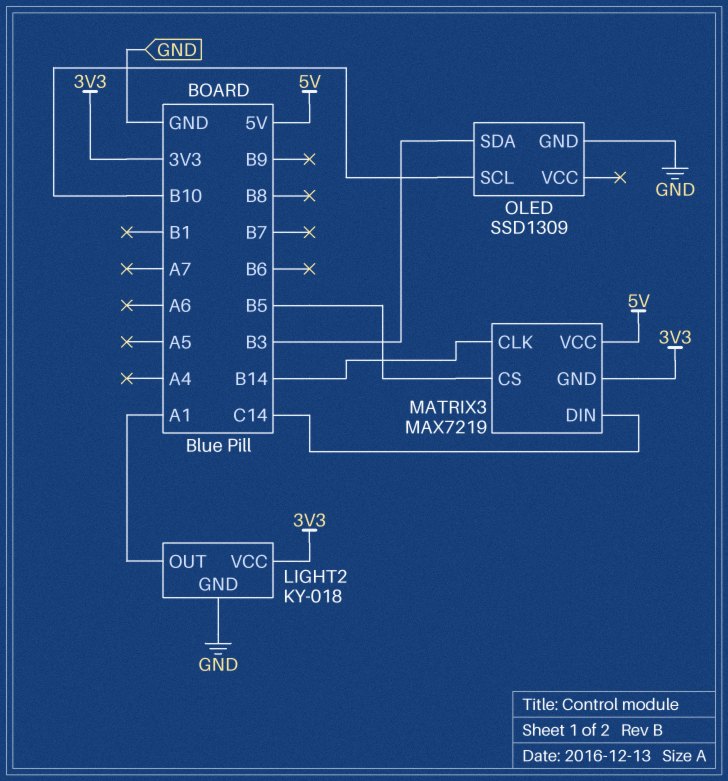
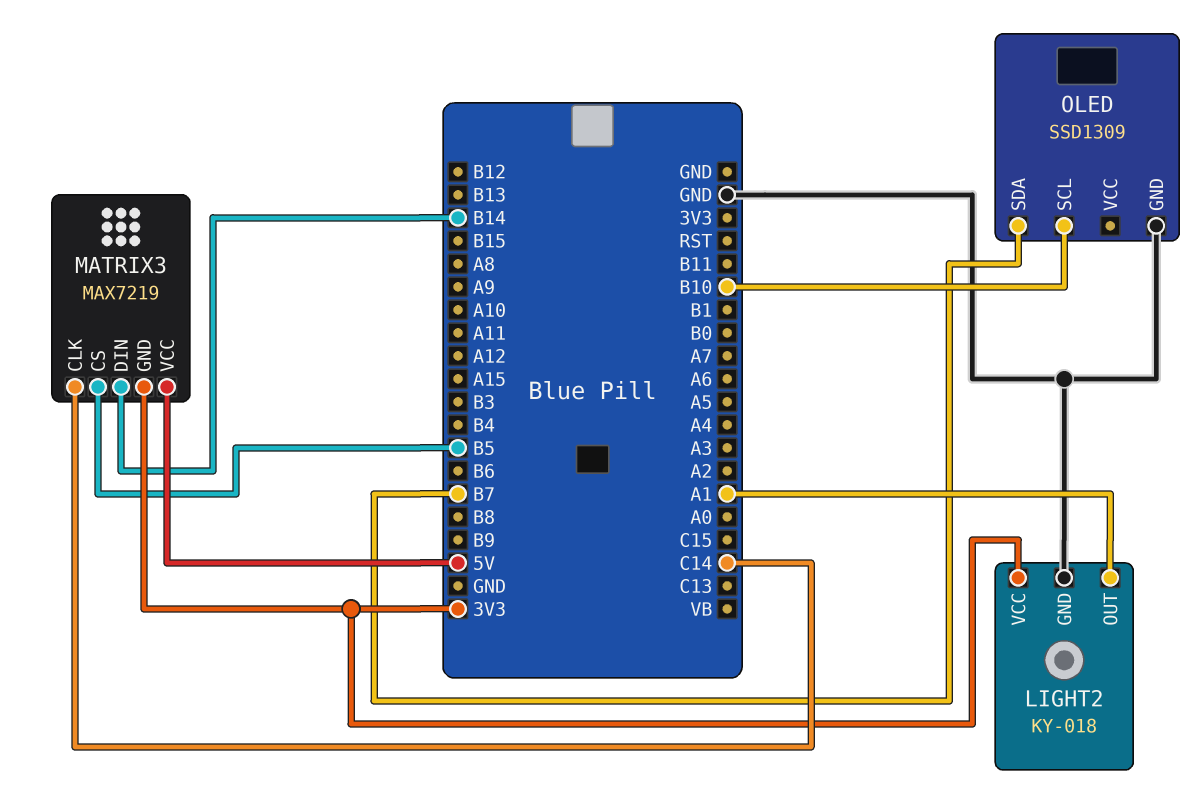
MATRIX3 pin CLK: B14 -> C14
MATRIX3 pin DIN: C14 -> B14
OLED pin SDA: B3 -> B7

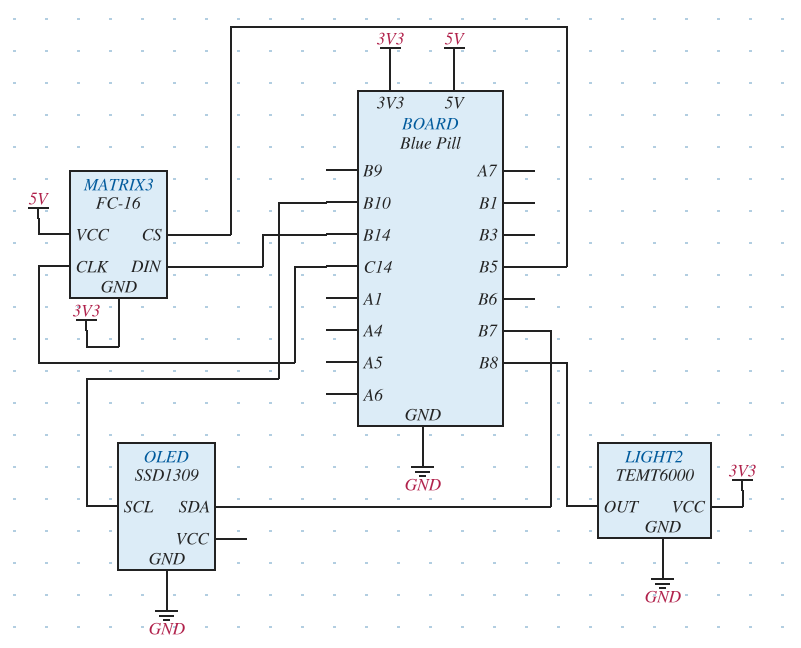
LIGHT2: KY-018 -> TEMT6000
LIGHT2 pin OUT: A1 -> B8
MATRIX3: MAX7219 -> FC-16

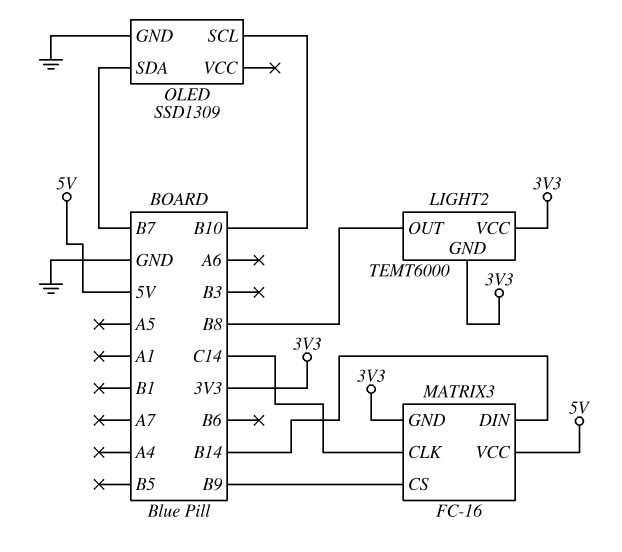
LIGHT2 pin GND: GND -> 3V3
MATRIX3 pin CS: B5 -> B9

